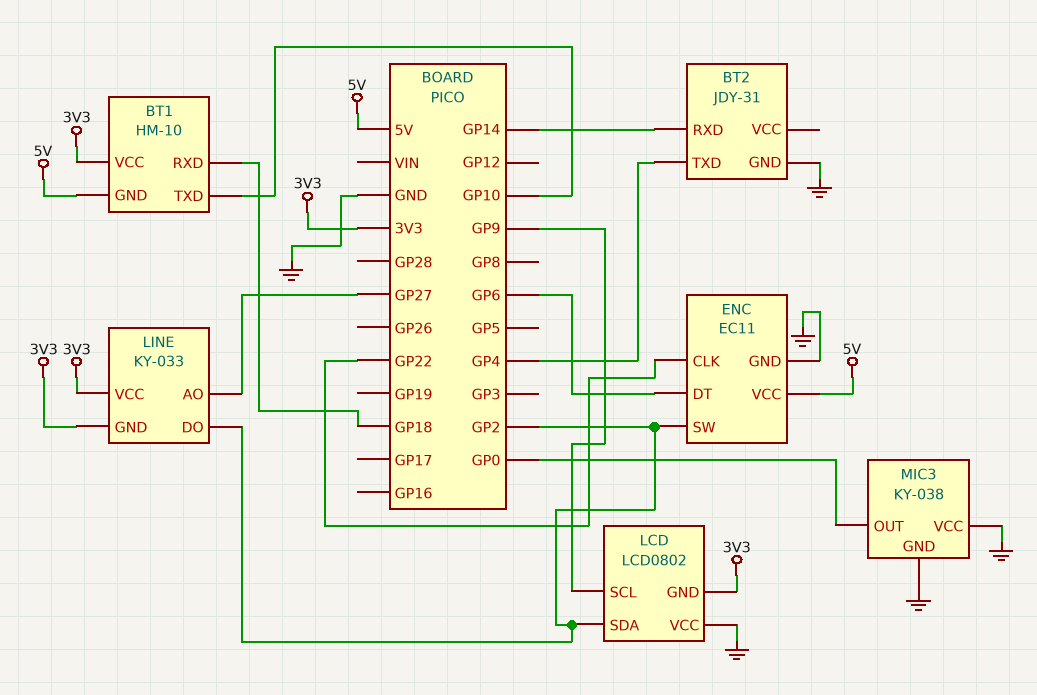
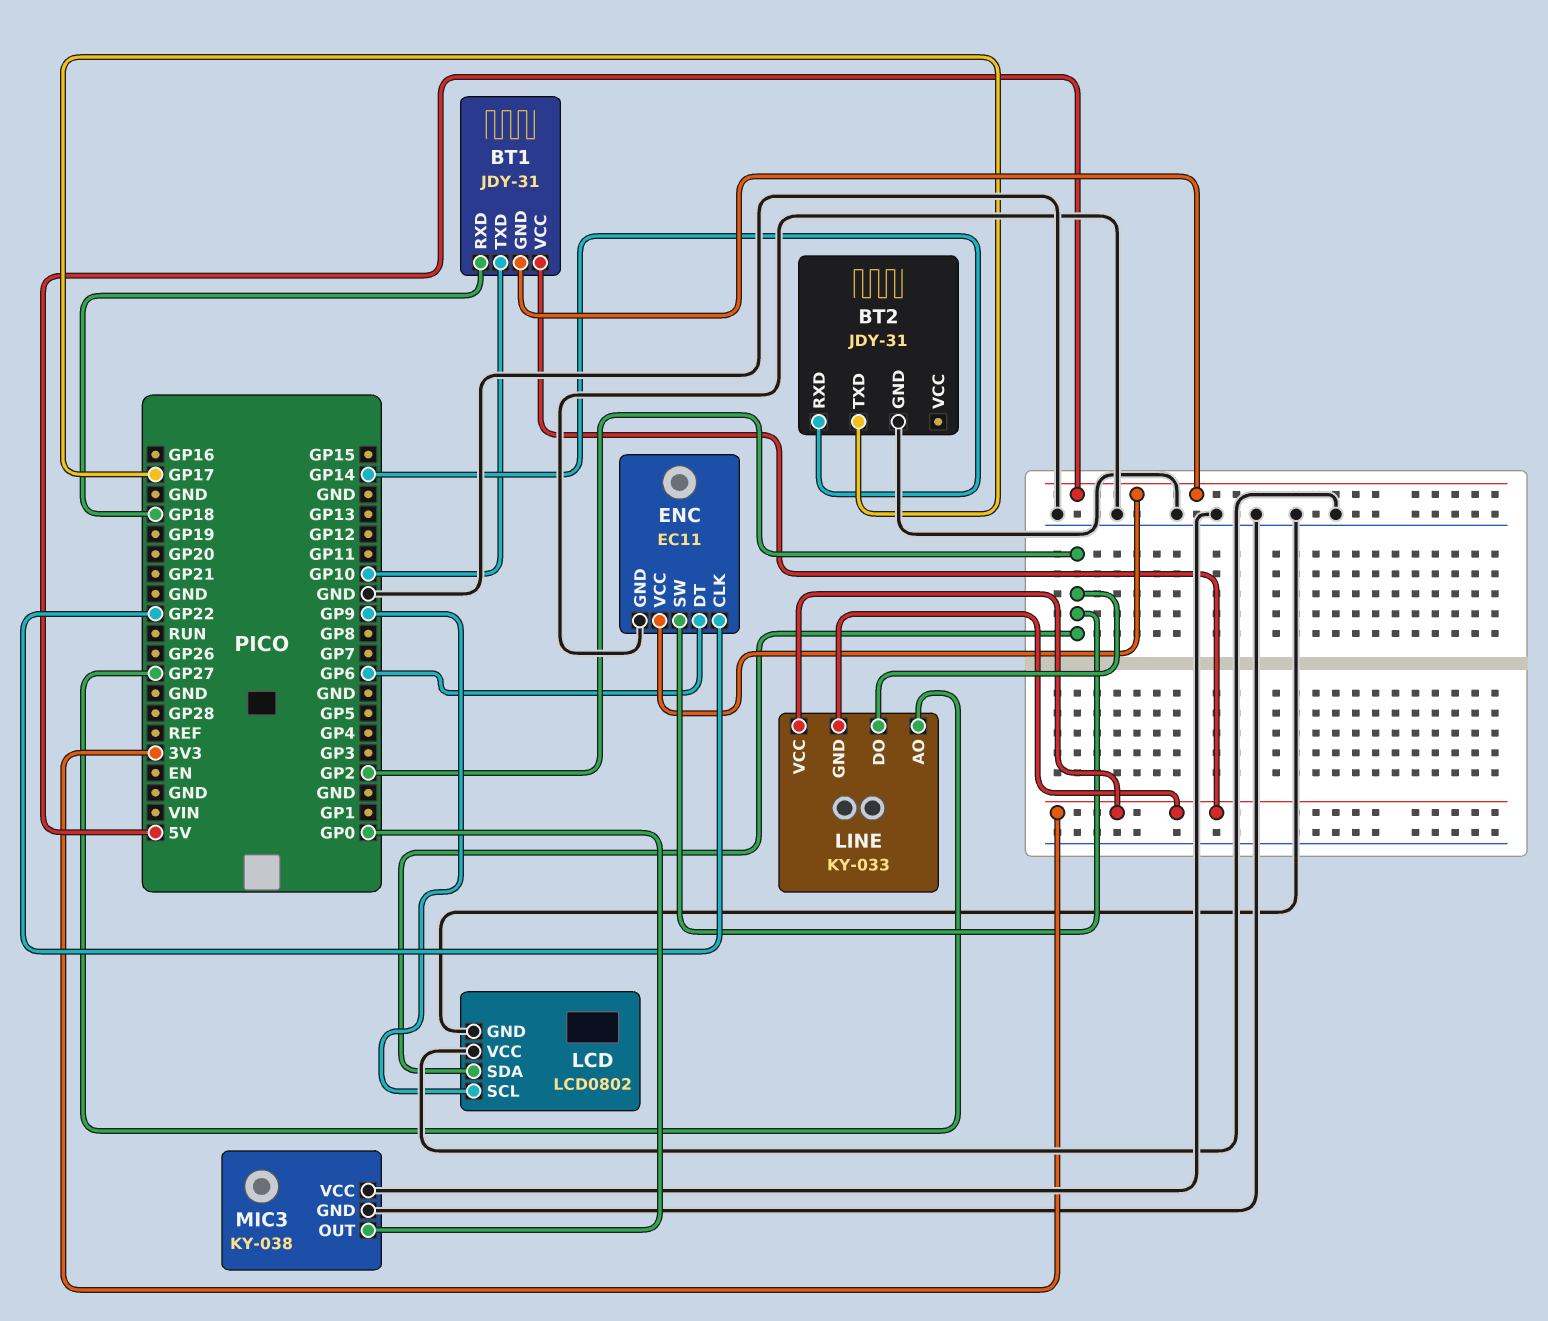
BT1: HM-10 -> JDY-31
BT2 pin TXD: GP4 -> GP17
LCD pin GND: 3V3 -> GND

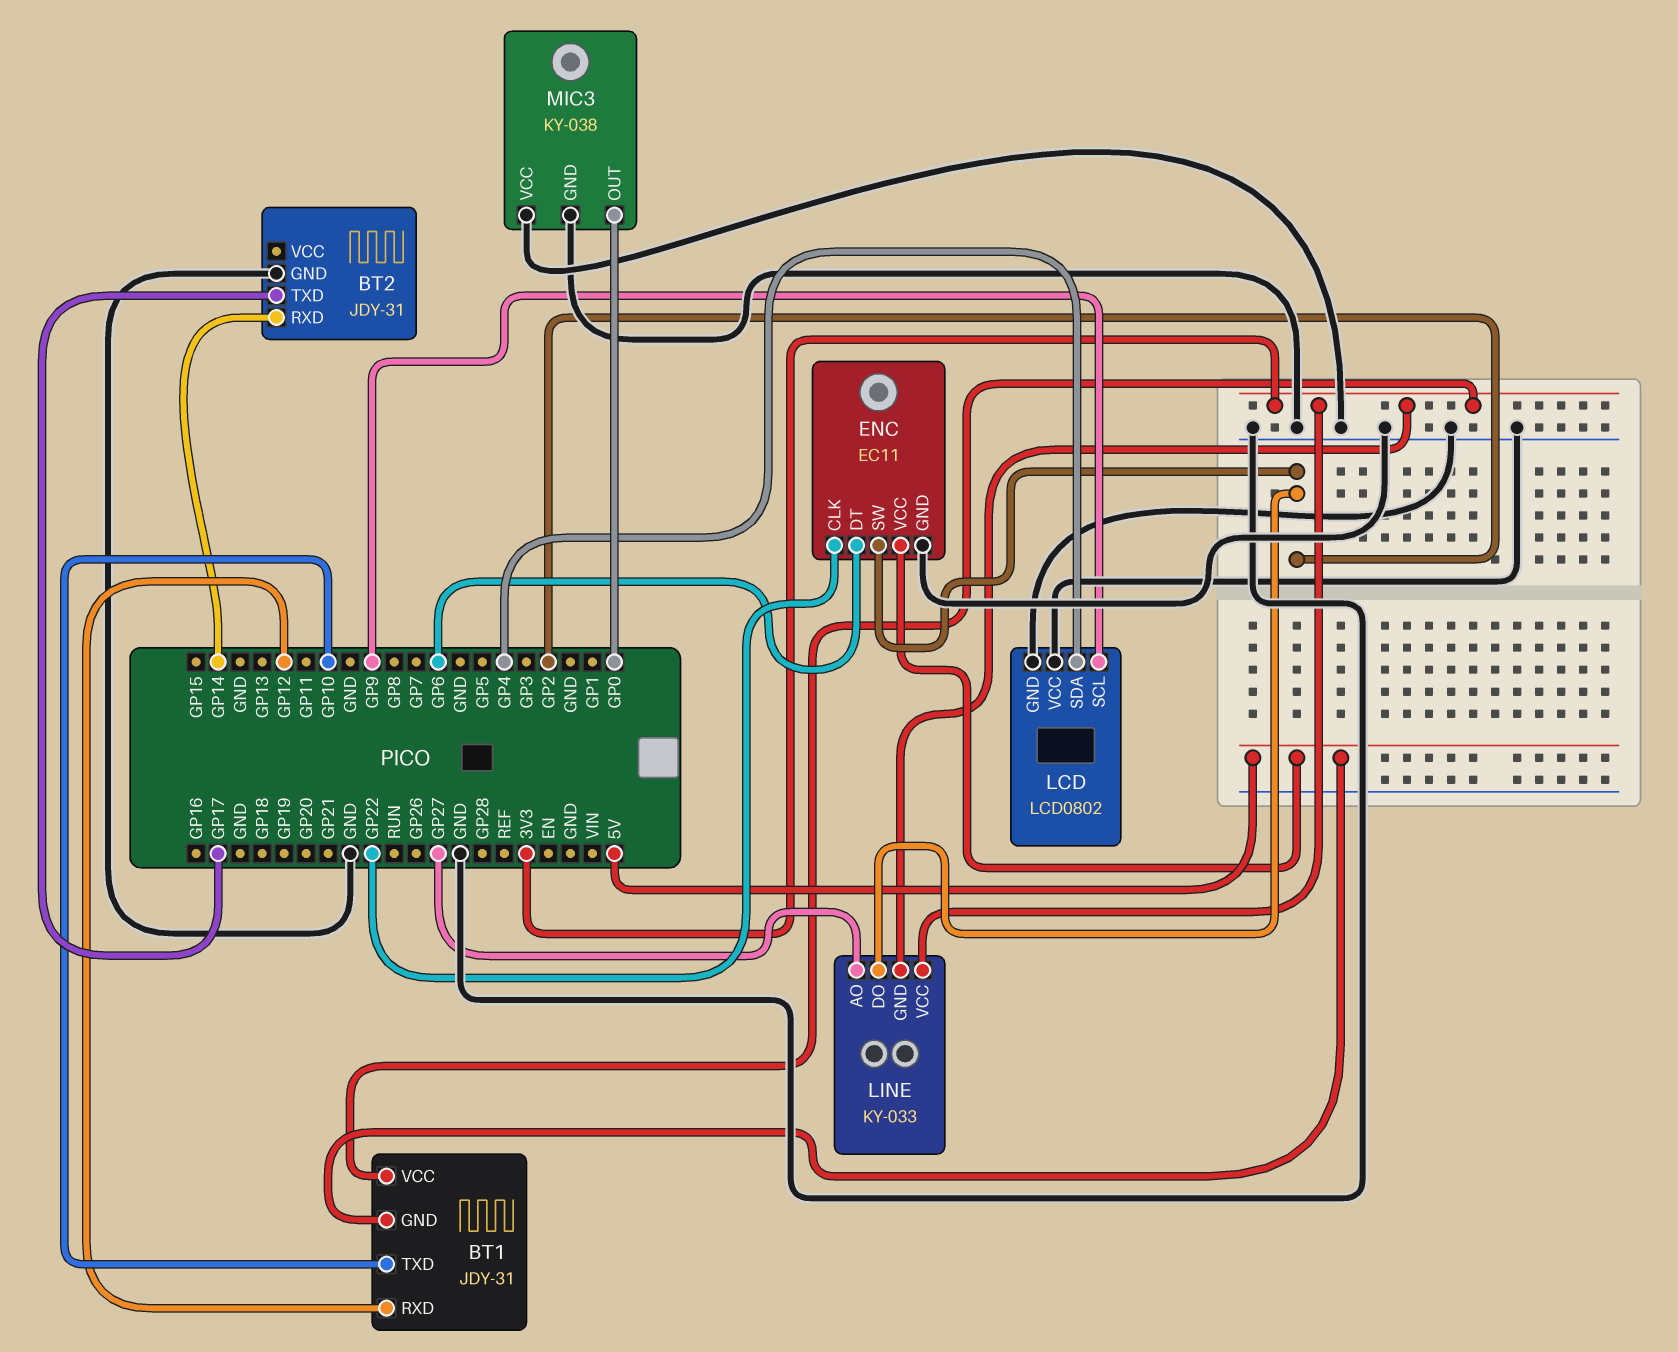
BT1 pin RXD: GP18 -> GP12
LCD pin SDA: GP2 -> GP4

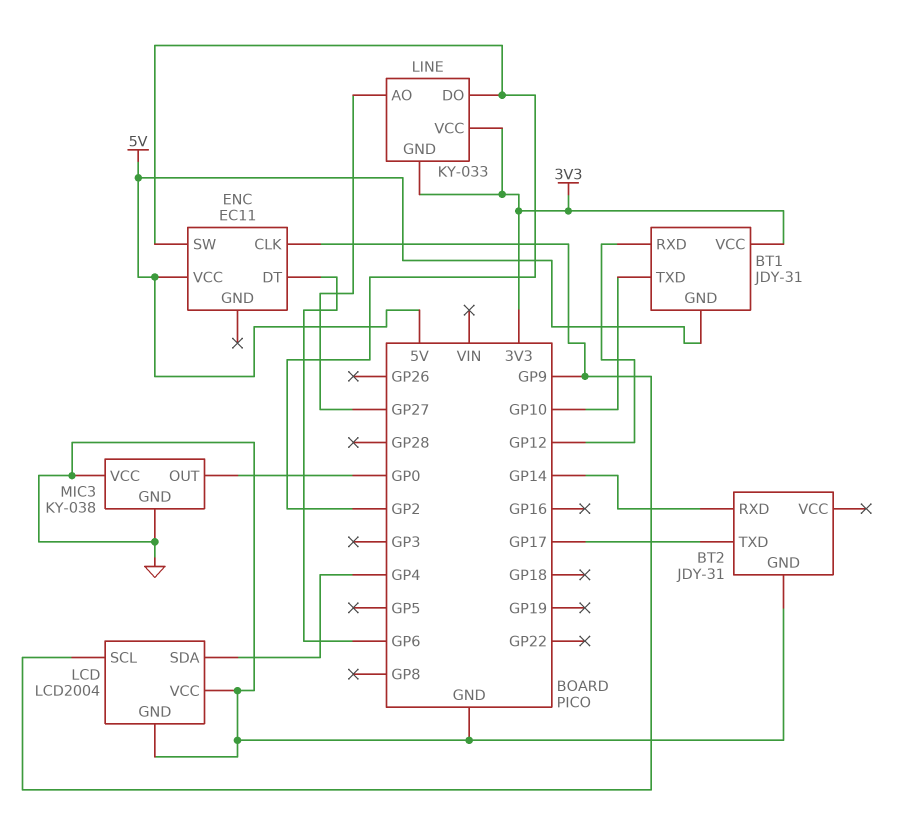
ENC pin CLK: GP22 -> GP9
ENC pin GND: GND -> none
LCD: LCD0802 -> LCD2004

